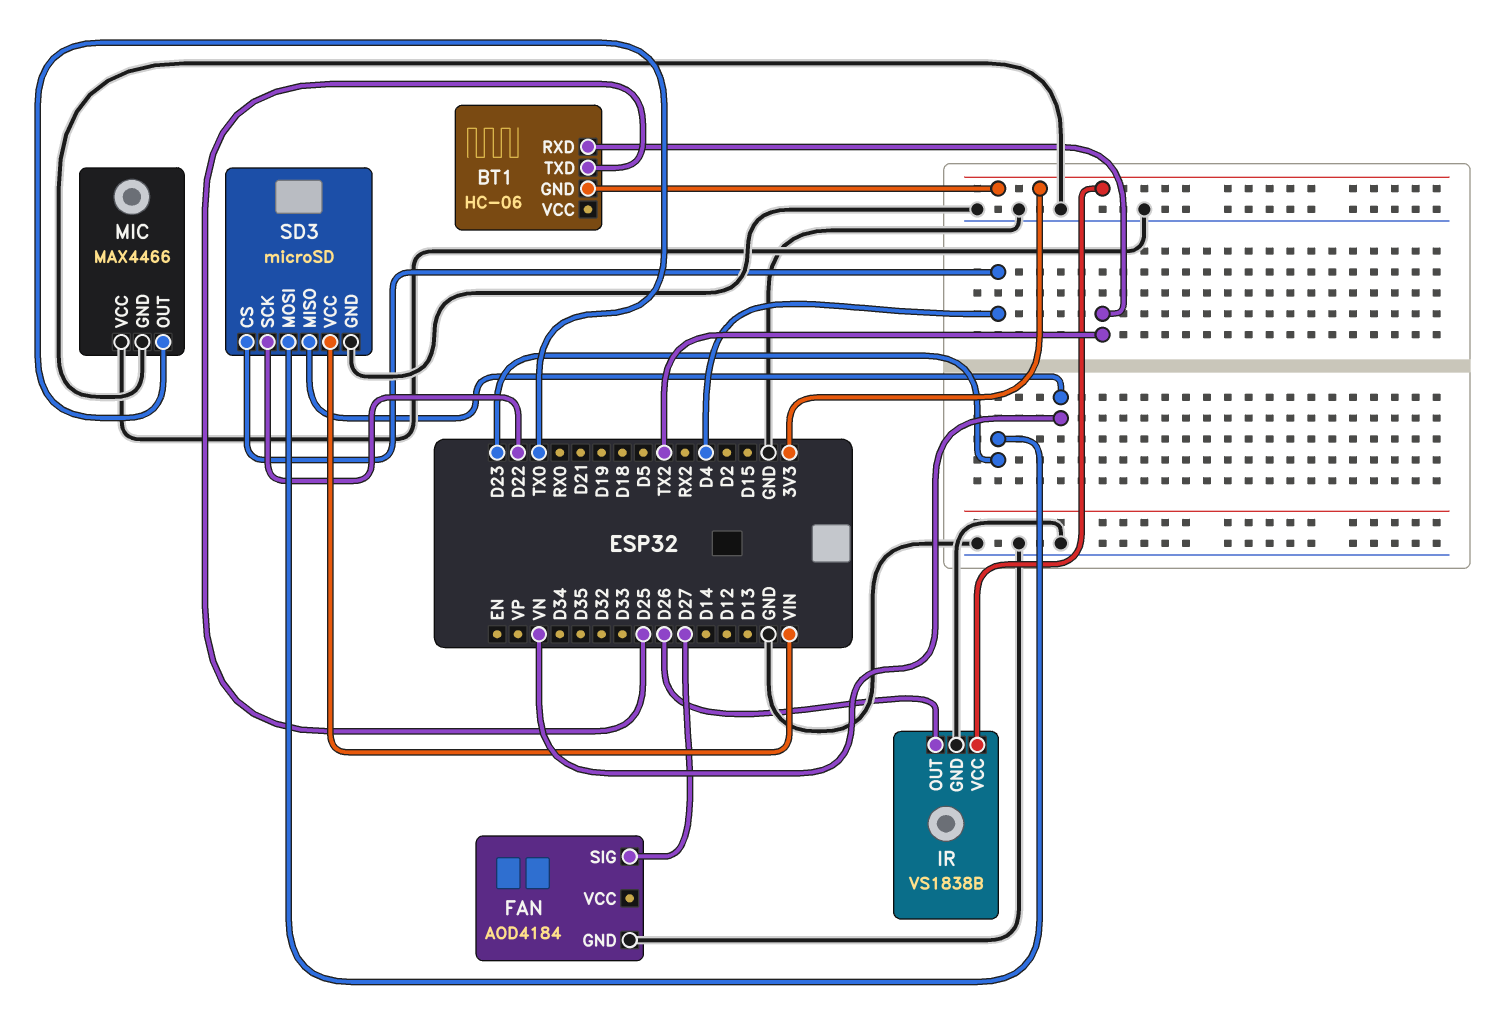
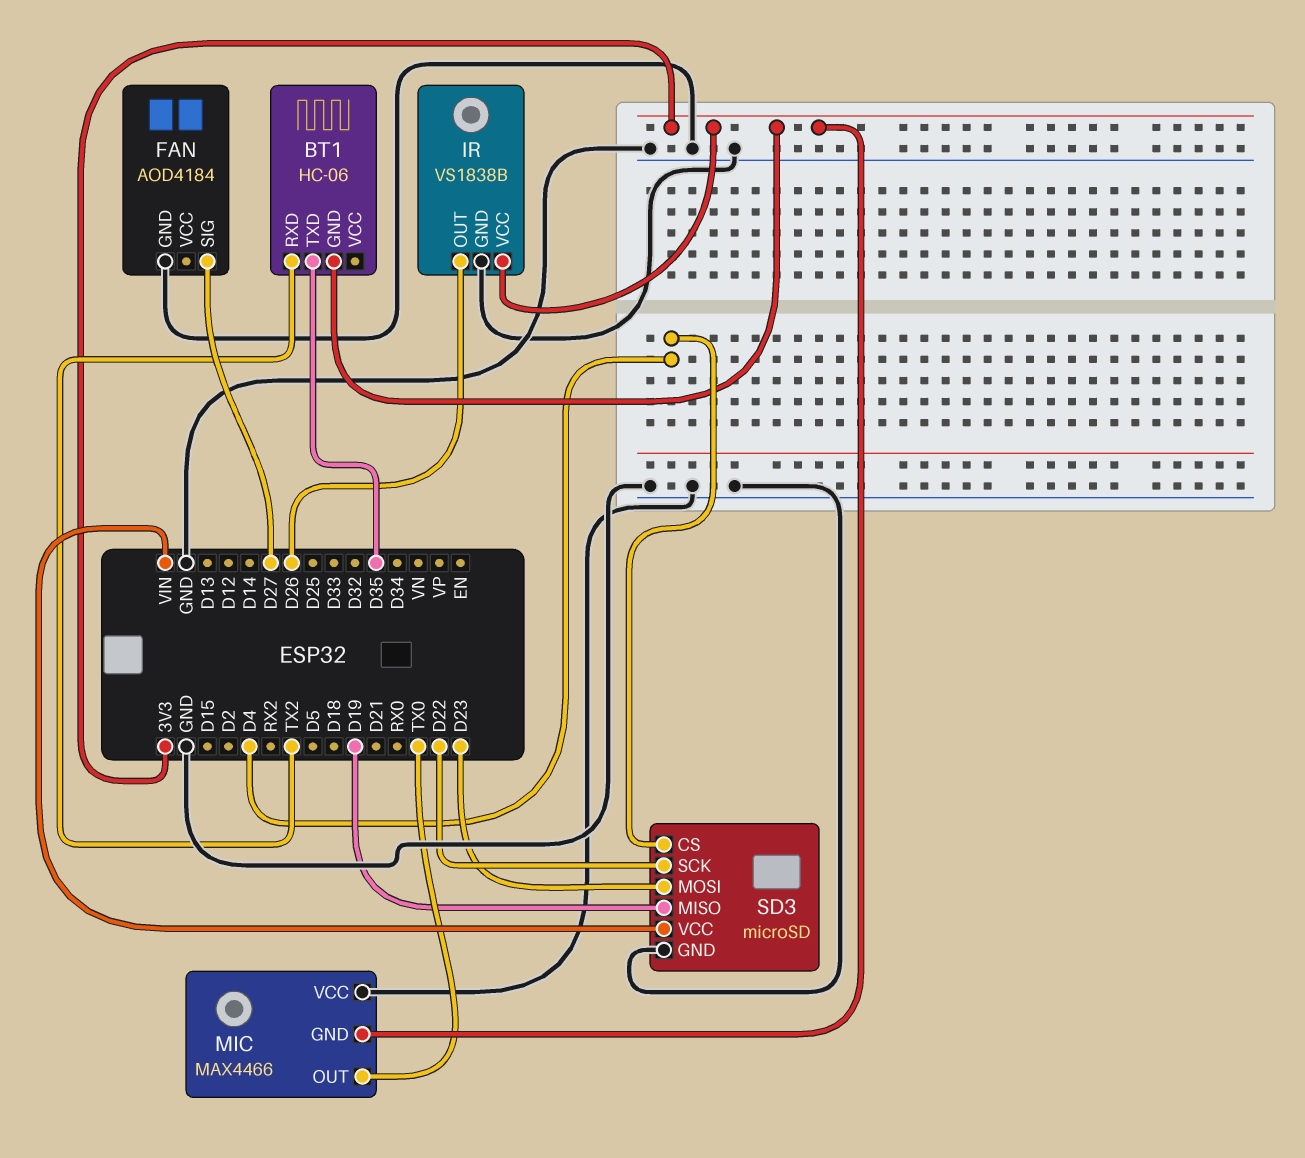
BT1 pin TXD: D25 -> D35
MIC pin GND: GND -> 3V3
SD3 pin MISO: VN -> D19

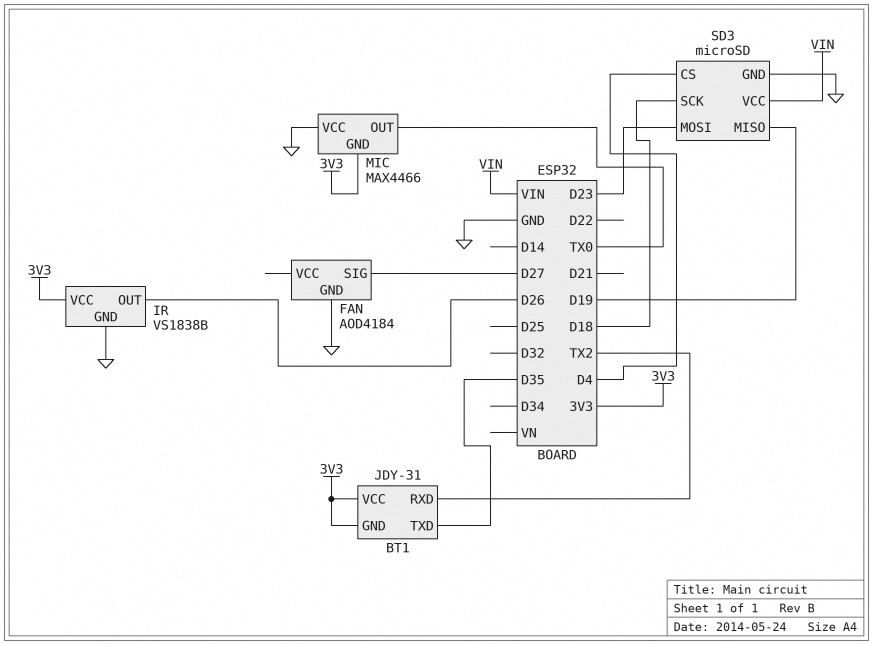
BT1: HC-06 -> JDY-31
BT1 pin VCC: none -> 3V3
SD3 pin SCK: D22 -> D18

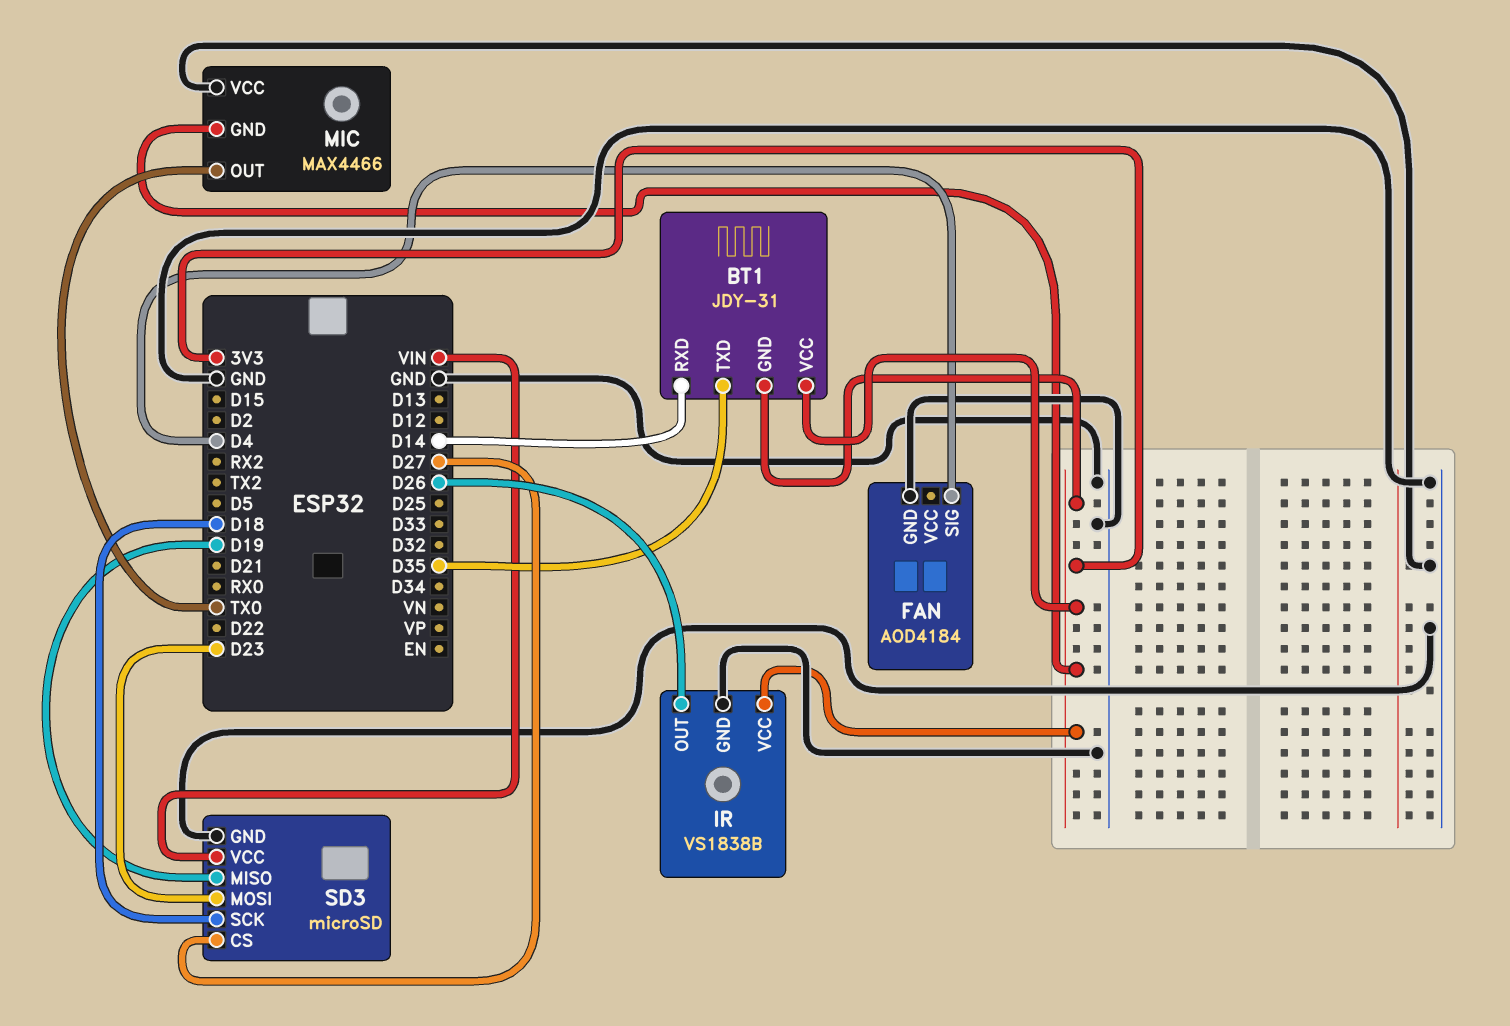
BT1 pin RXD: TX2 -> D14
FAN pin SIG: D27 -> D4
SD3 pin CS: D4 -> D27

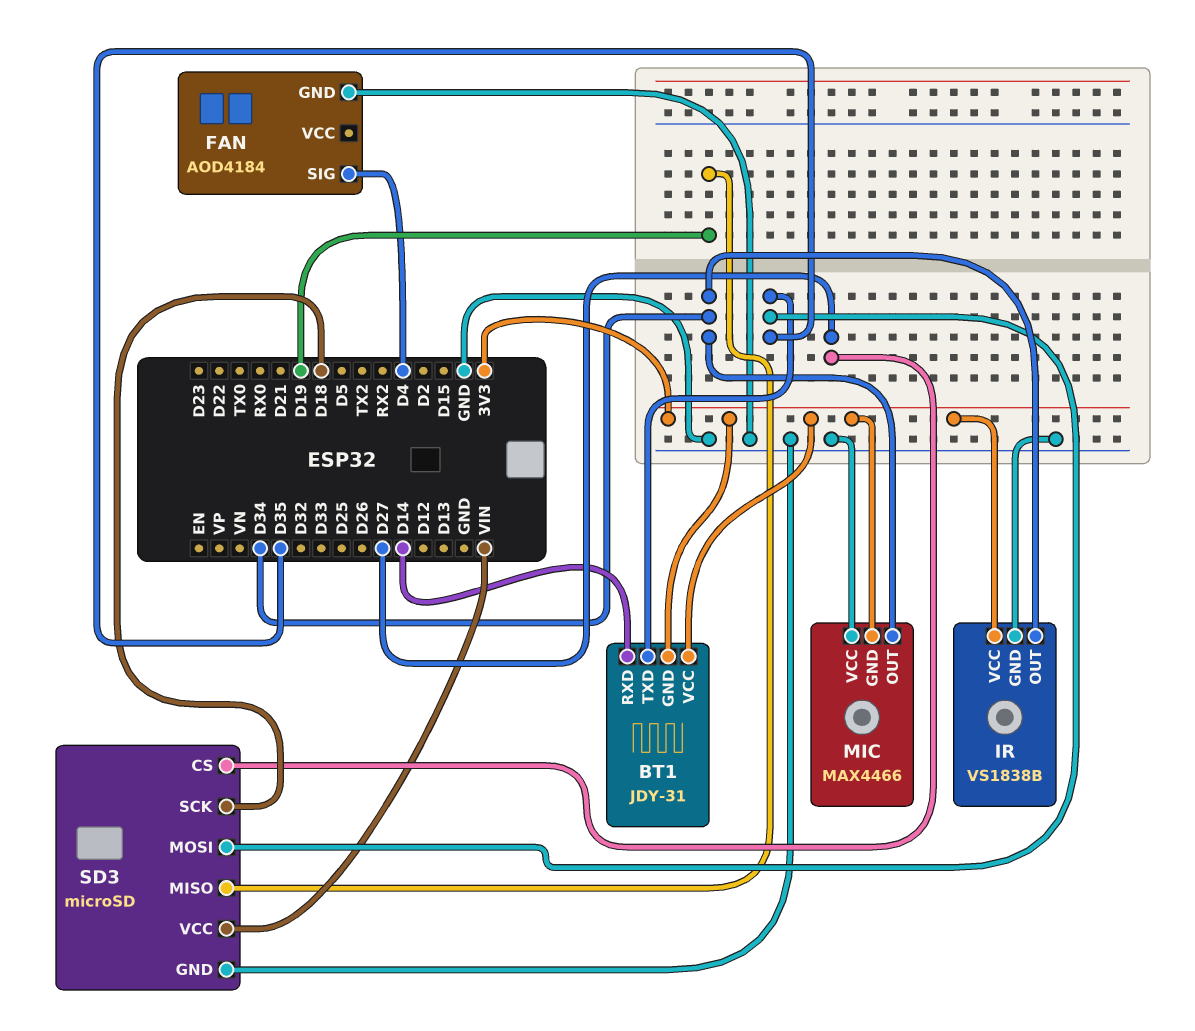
IR pin OUT: D26 -> D34
MIC pin OUT: TX0 -> D34
SD3 pin MOSI: D23 -> D35

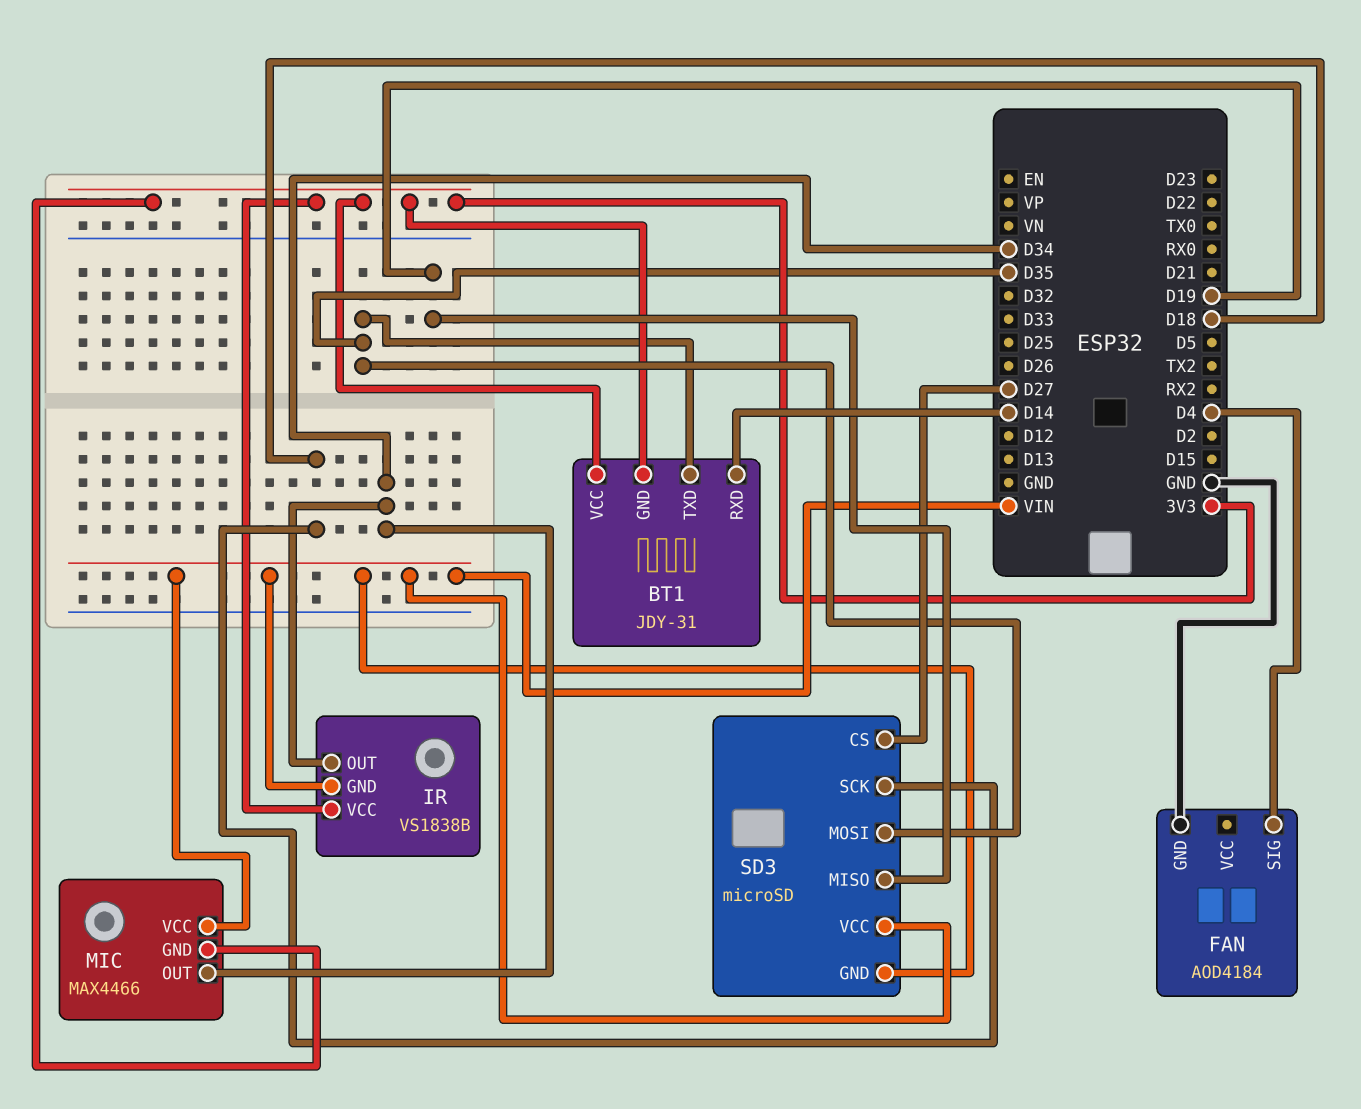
IR pin GND: GND -> VIN
MIC pin VCC: GND -> VIN
SD3 pin GND: GND -> VIN

